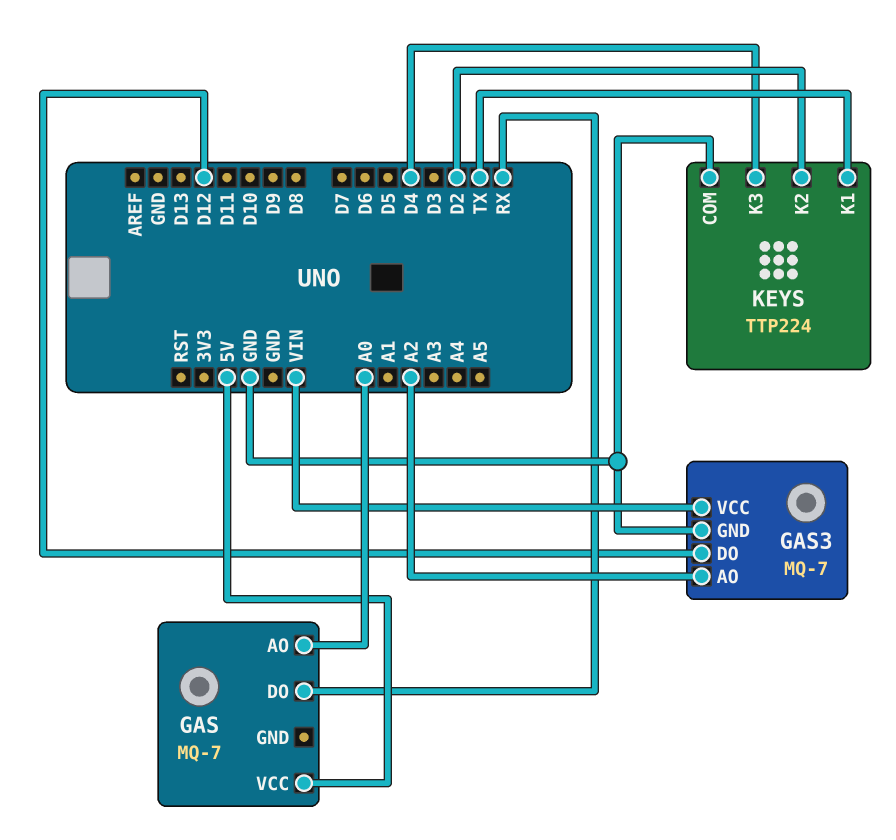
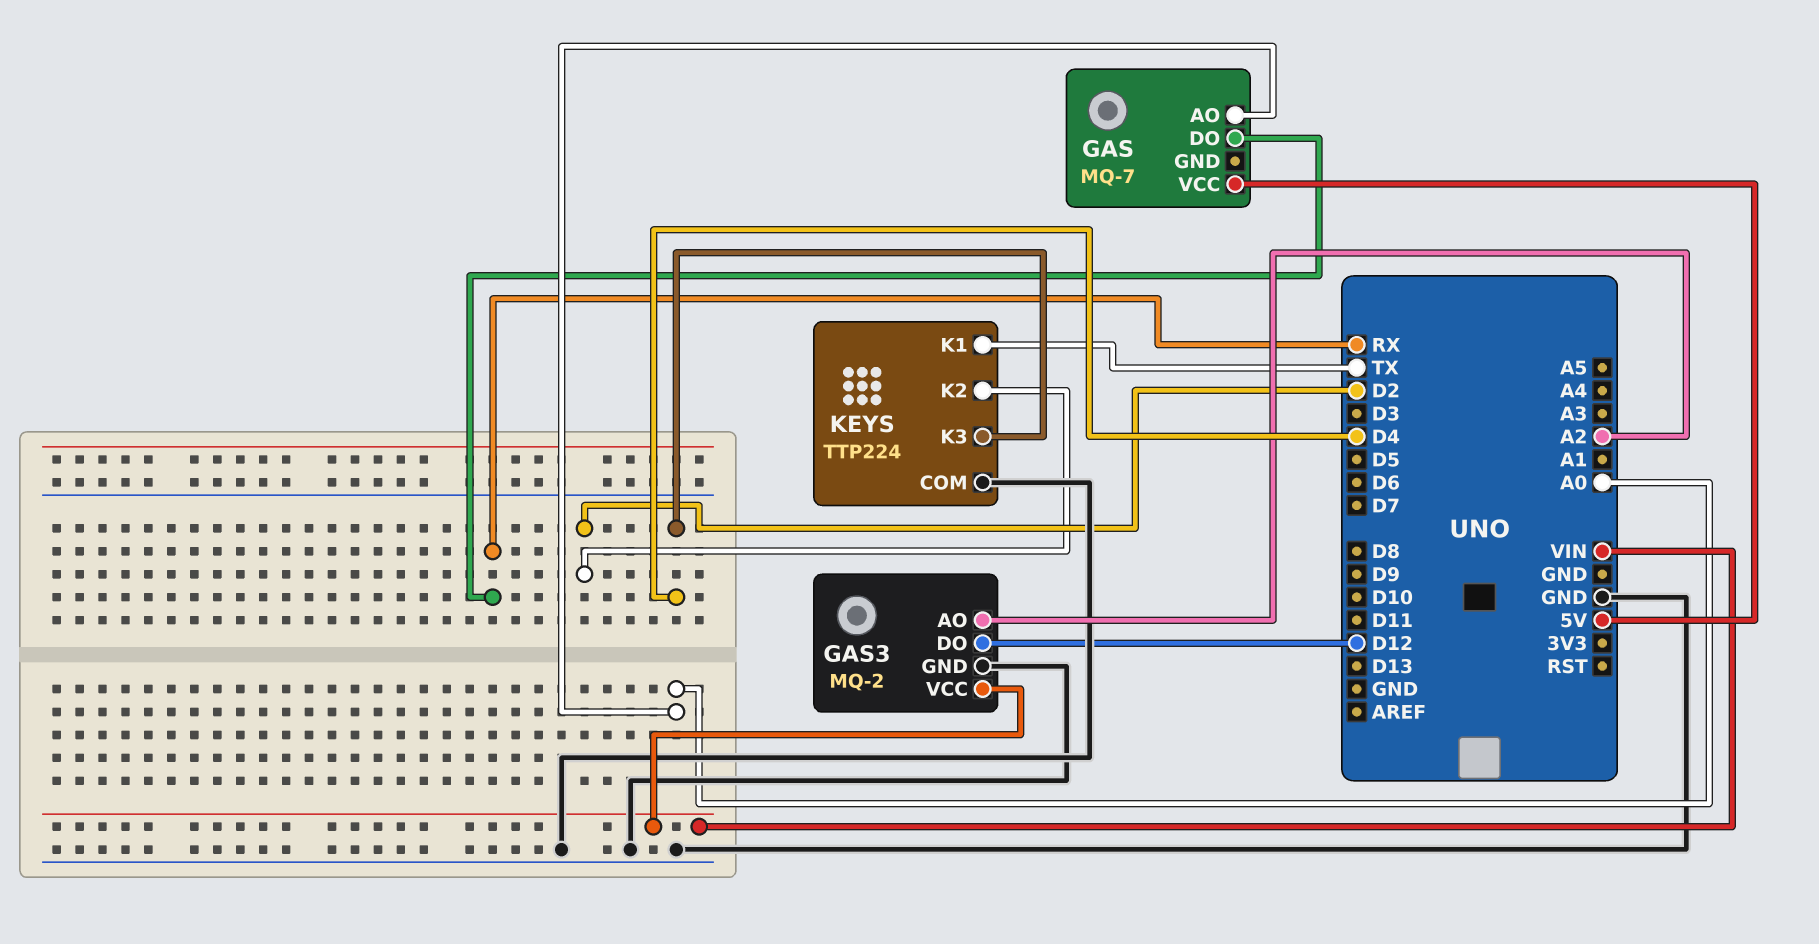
GAS3: MQ-7 -> MQ-2

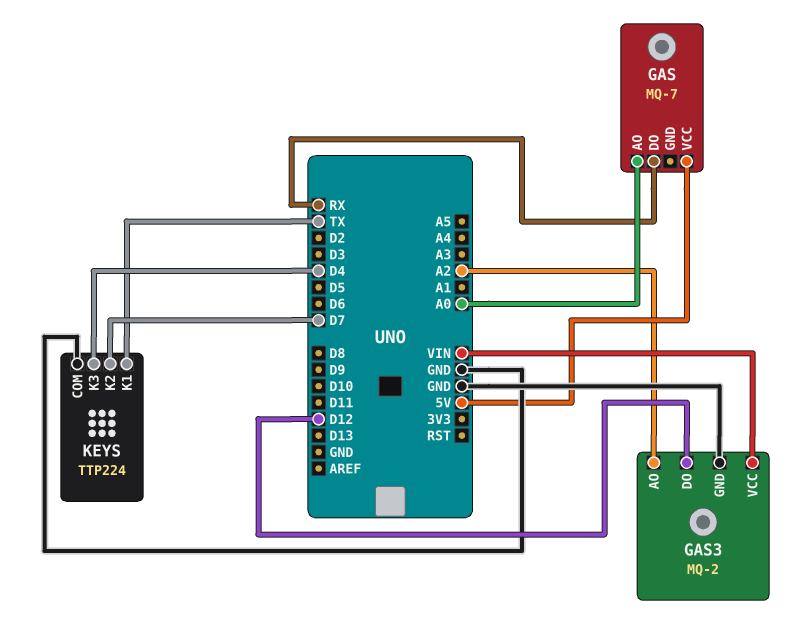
KEYS pin K2: D2 -> D7

